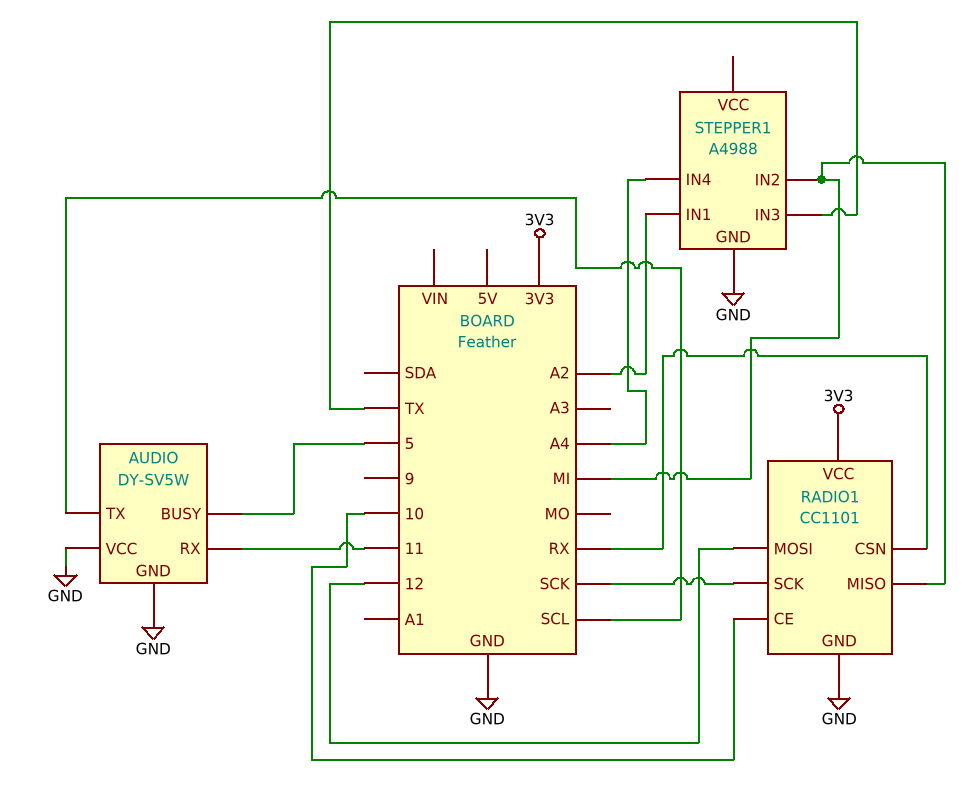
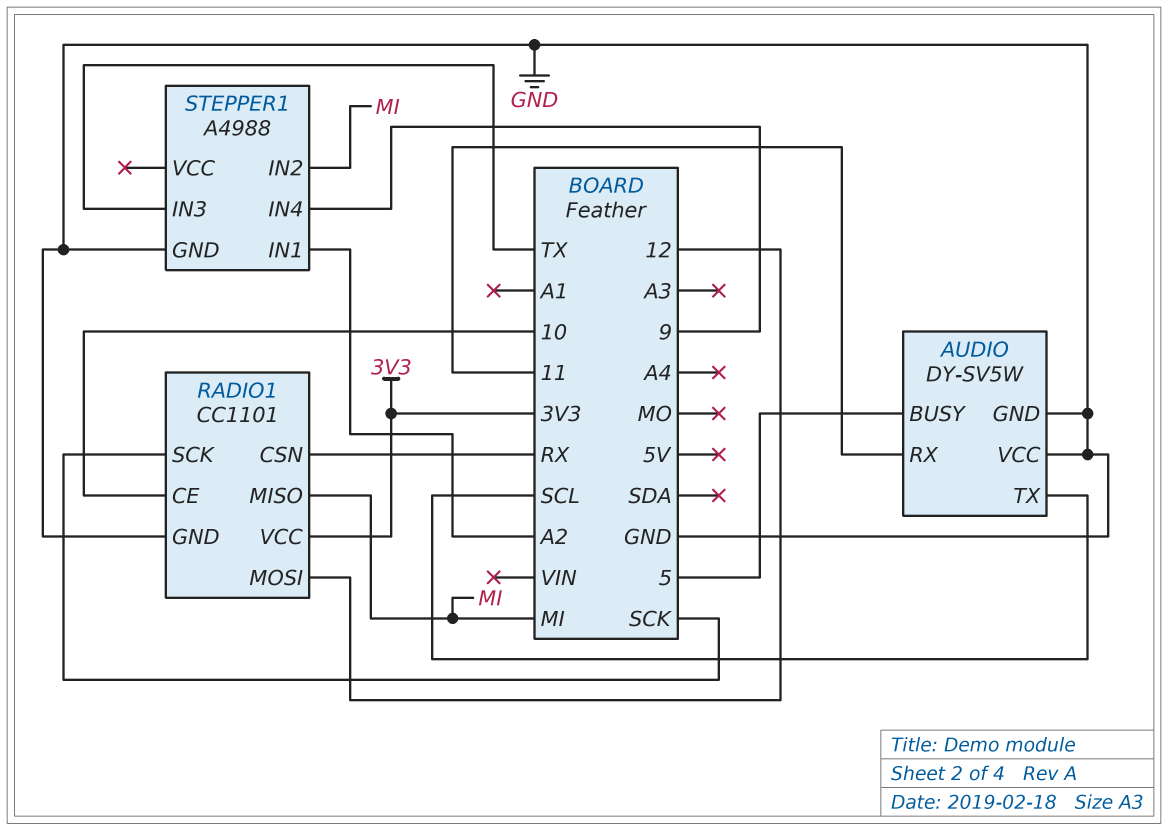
STEPPER1 pin IN4: A4 -> 9

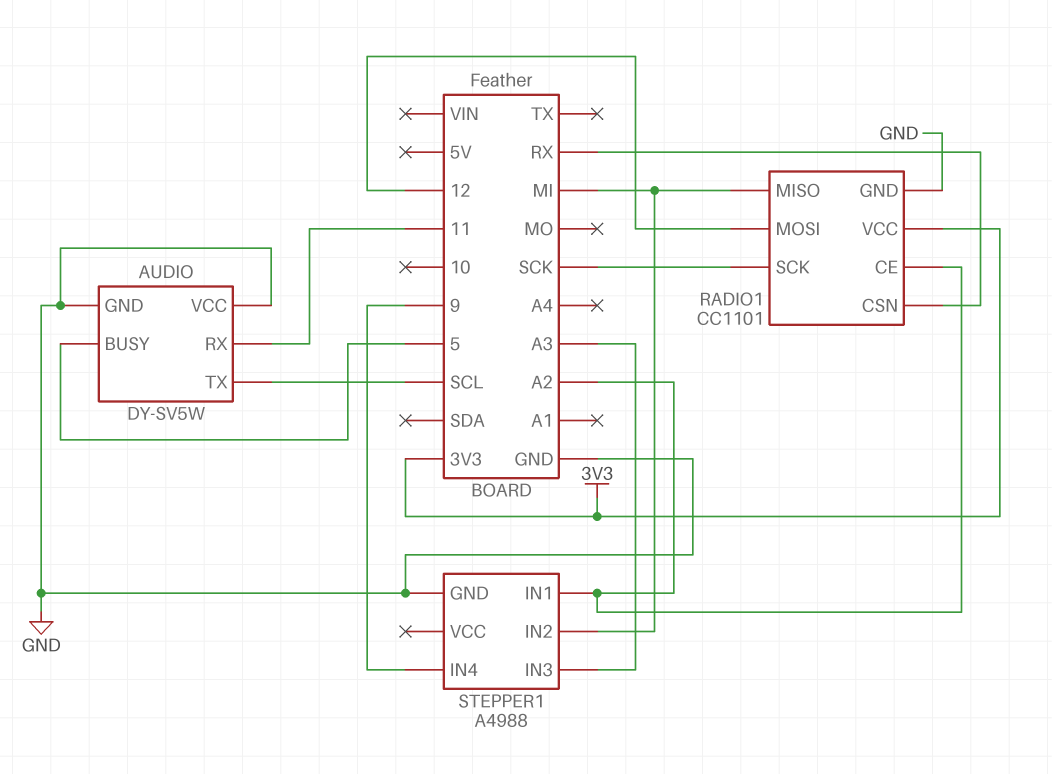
RADIO1 pin CE: 10 -> A2
STEPPER1 pin IN3: TX -> A3

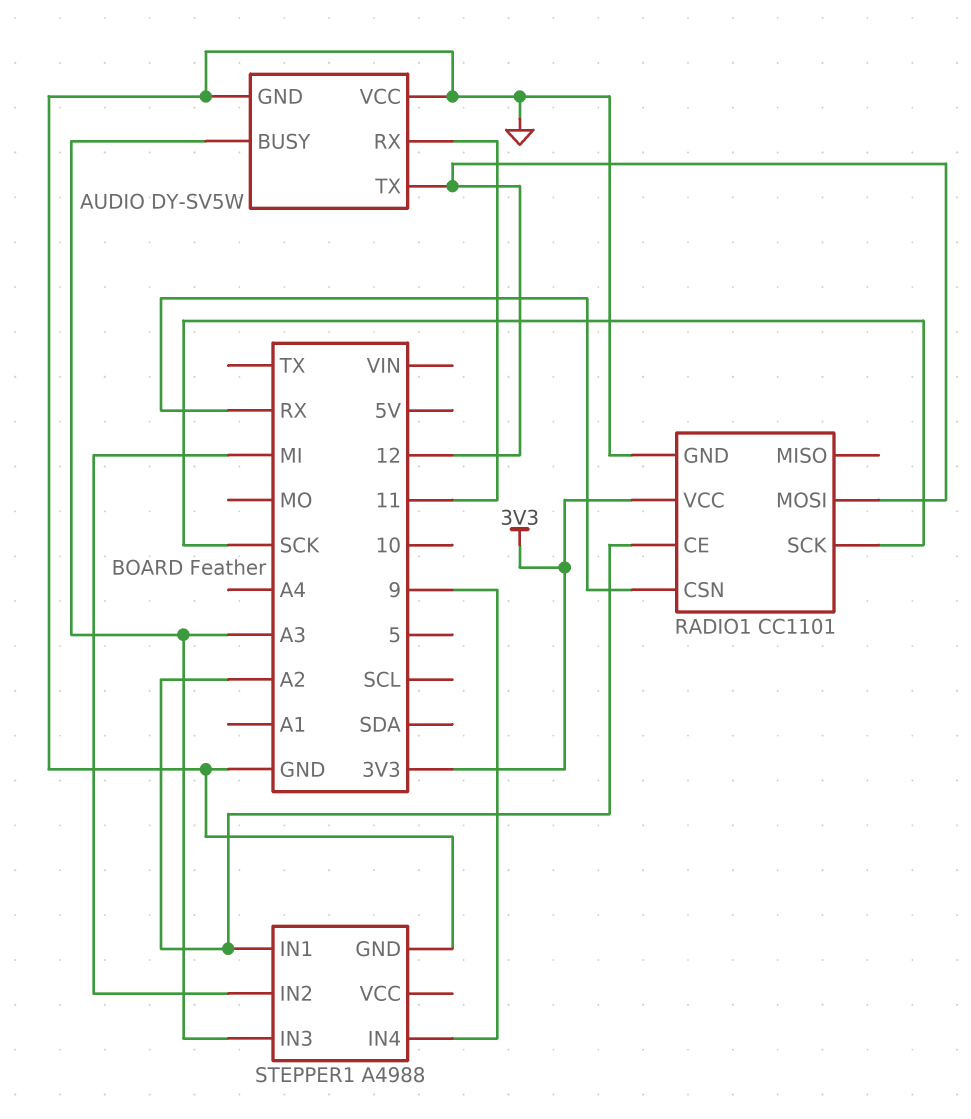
AUDIO pin BUSY: 5 -> A3
AUDIO pin TX: SCL -> 12
RADIO1 pin MISO: MI -> none

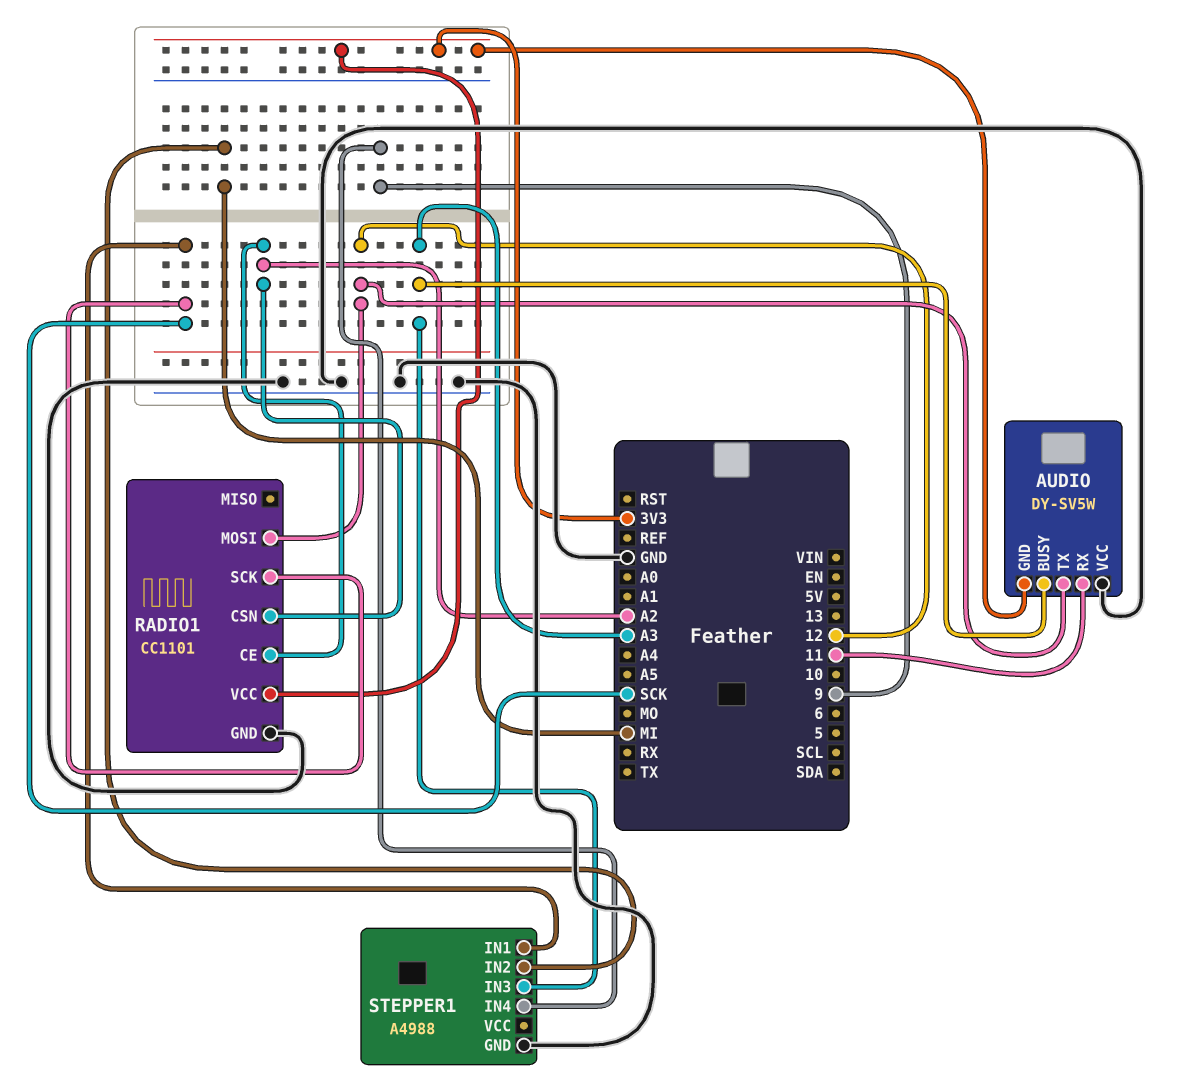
AUDIO pin GND: GND -> 3V3
RADIO1 pin CSN: RX -> A2
STEPPER1 pin IN1: A2 -> SCK

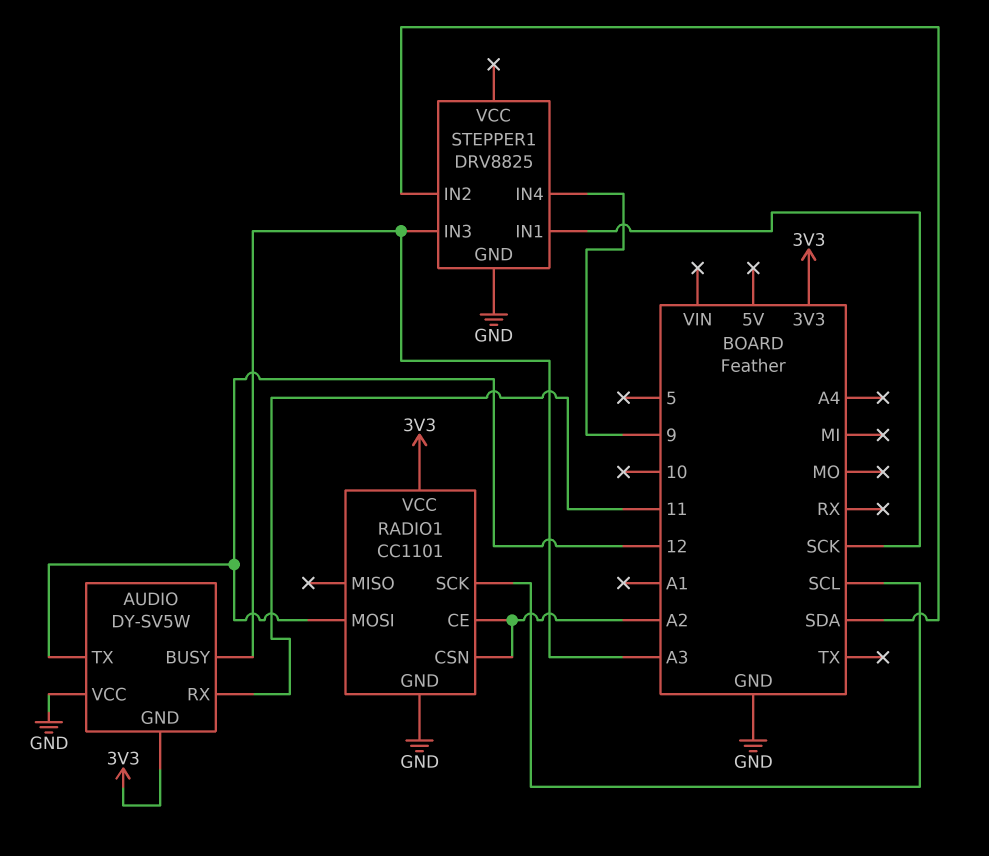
RADIO1 pin SCK: SCK -> SCL
STEPPER1: A4988 -> DRV8825
STEPPER1 pin IN2: MI -> SDA

